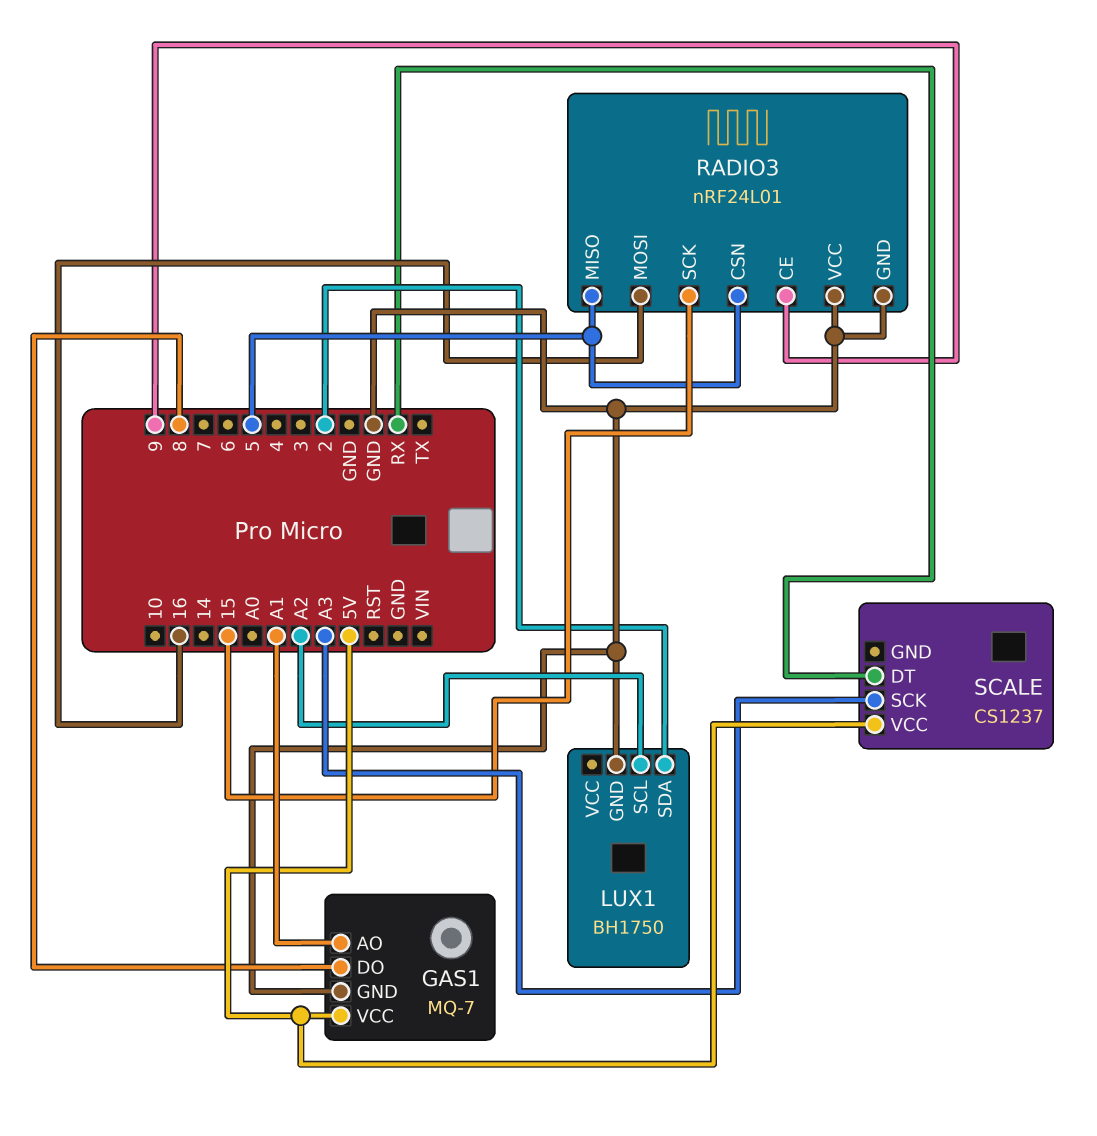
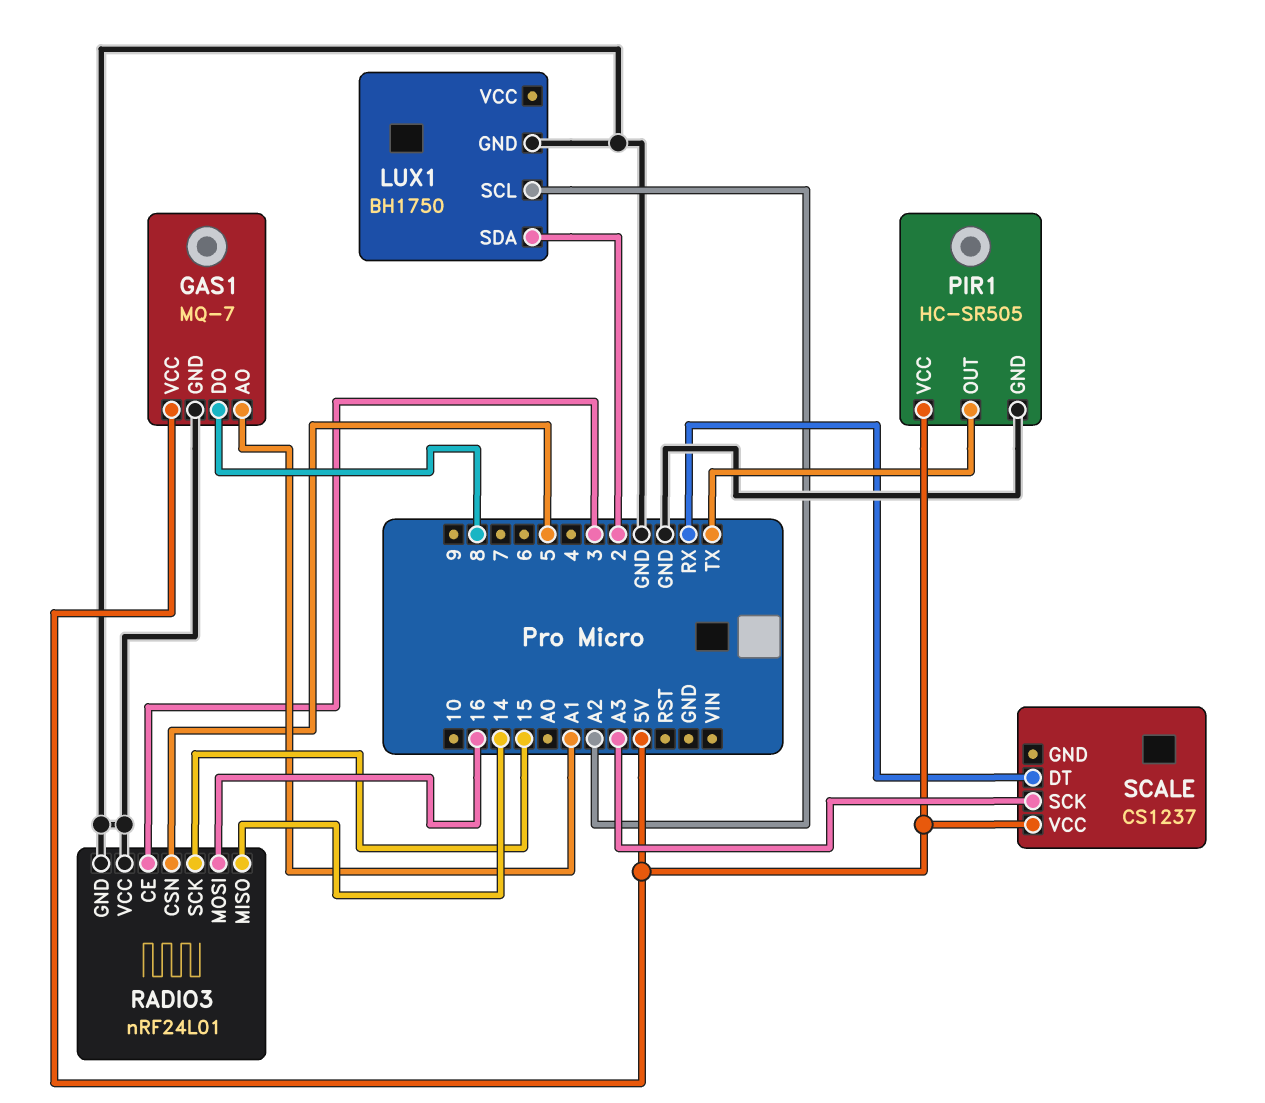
PIR1: none -> HC-SR505
PIR1 pin GND: none -> GND
PIR1 pin OUT: none -> TX
PIR1 pin VCC: none -> 5V
RADIO3 pin CE: 9 -> 3
RADIO3 pin MISO: 5 -> 14

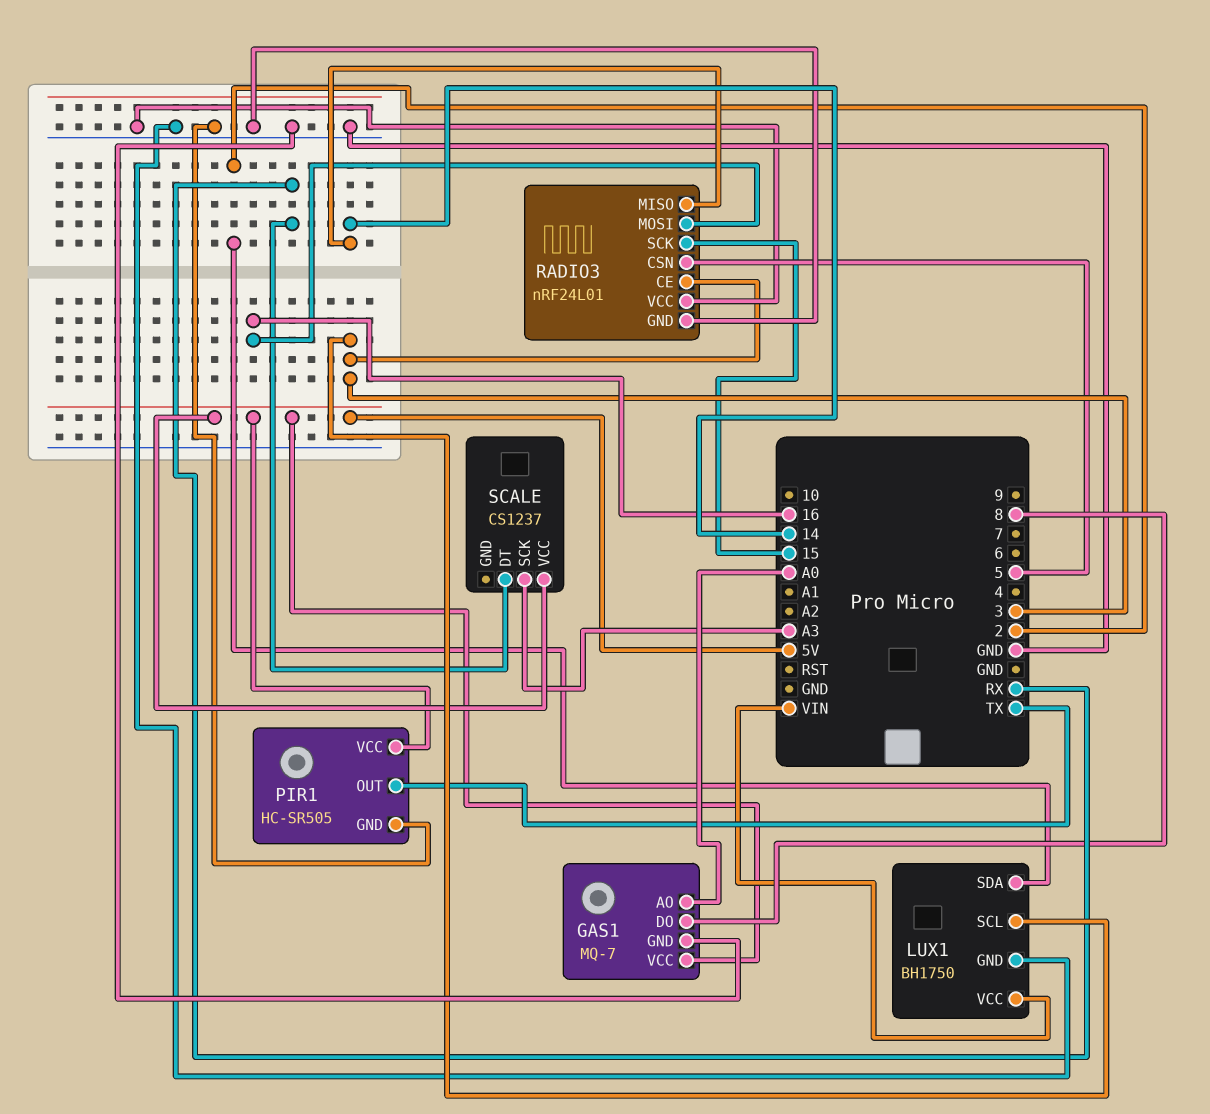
GAS1 pin AO: A1 -> A0
LUX1 pin SCL: A2 -> 3
LUX1 pin VCC: none -> VIN

